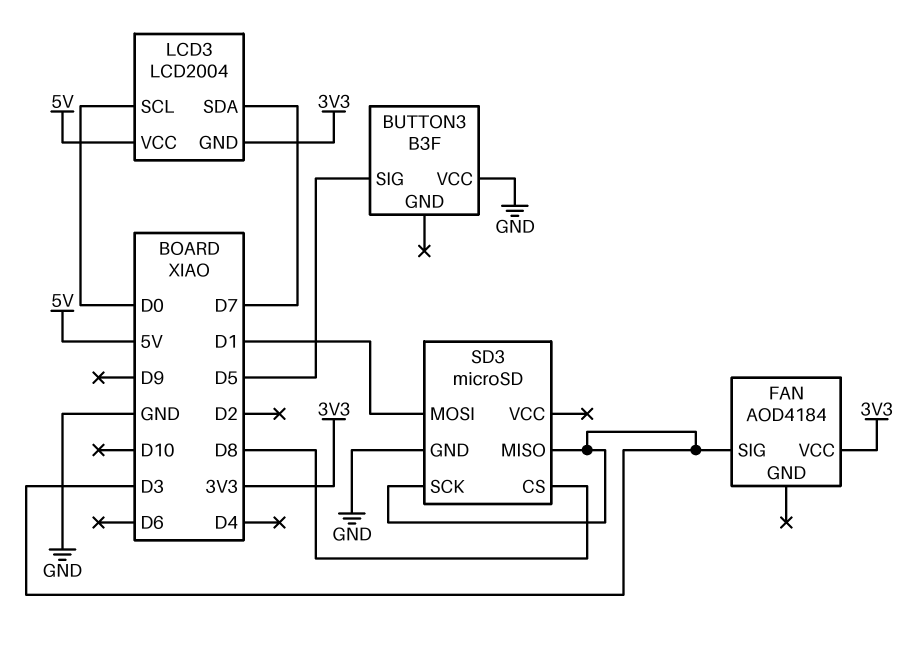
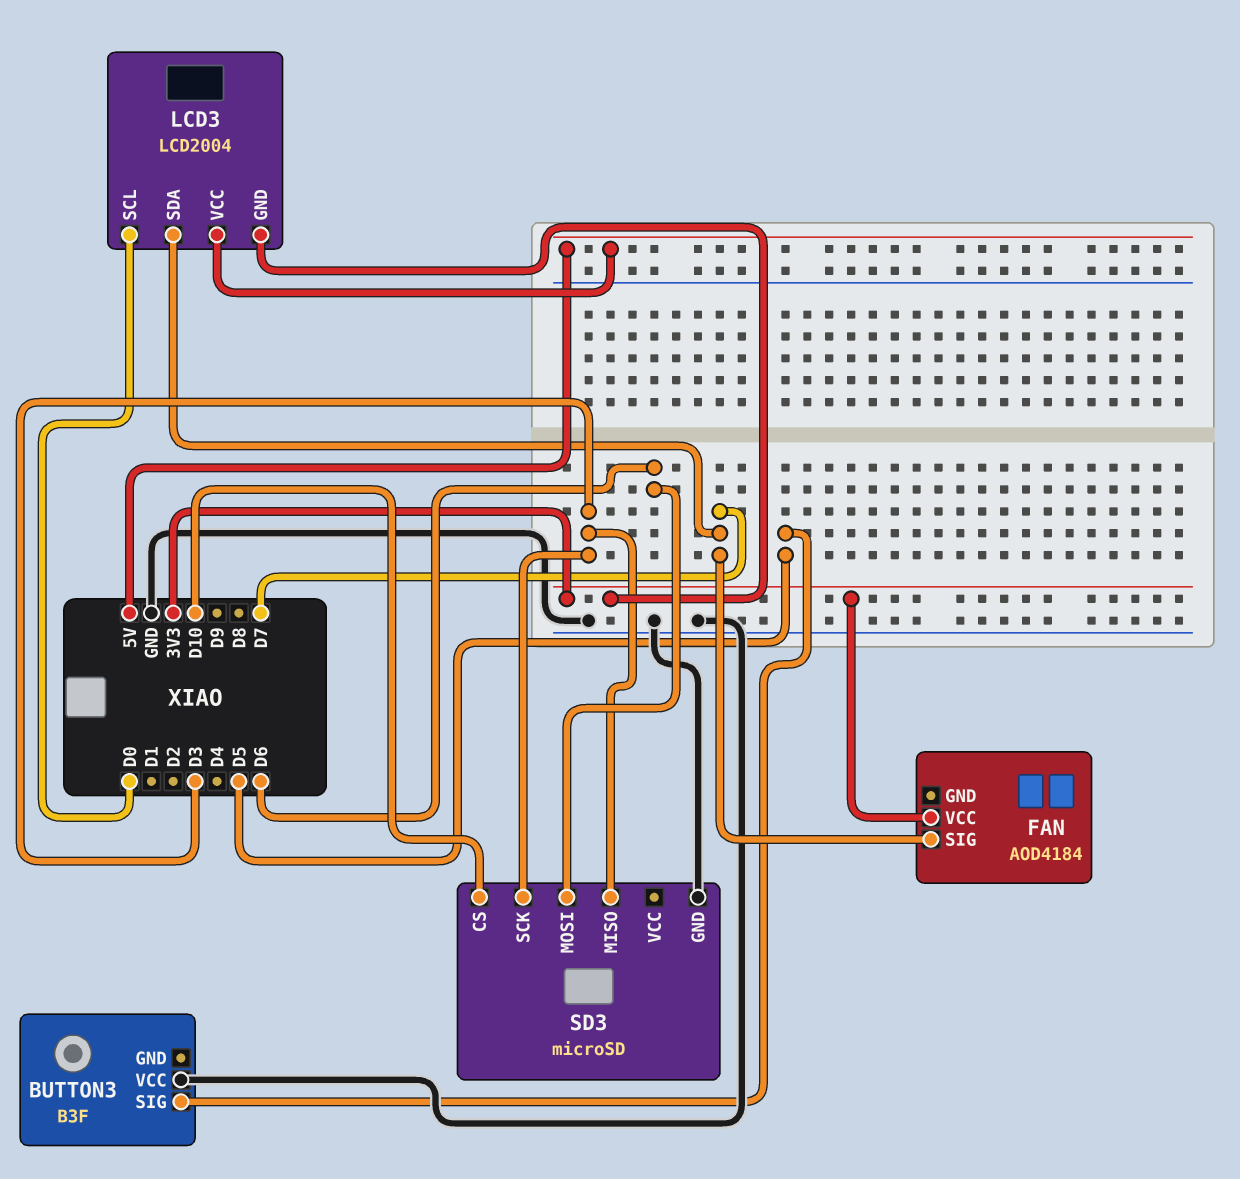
FAN pin SIG: D3 -> D7
SD3 pin CS: D8 -> D10
SD3 pin MOSI: D1 -> D6

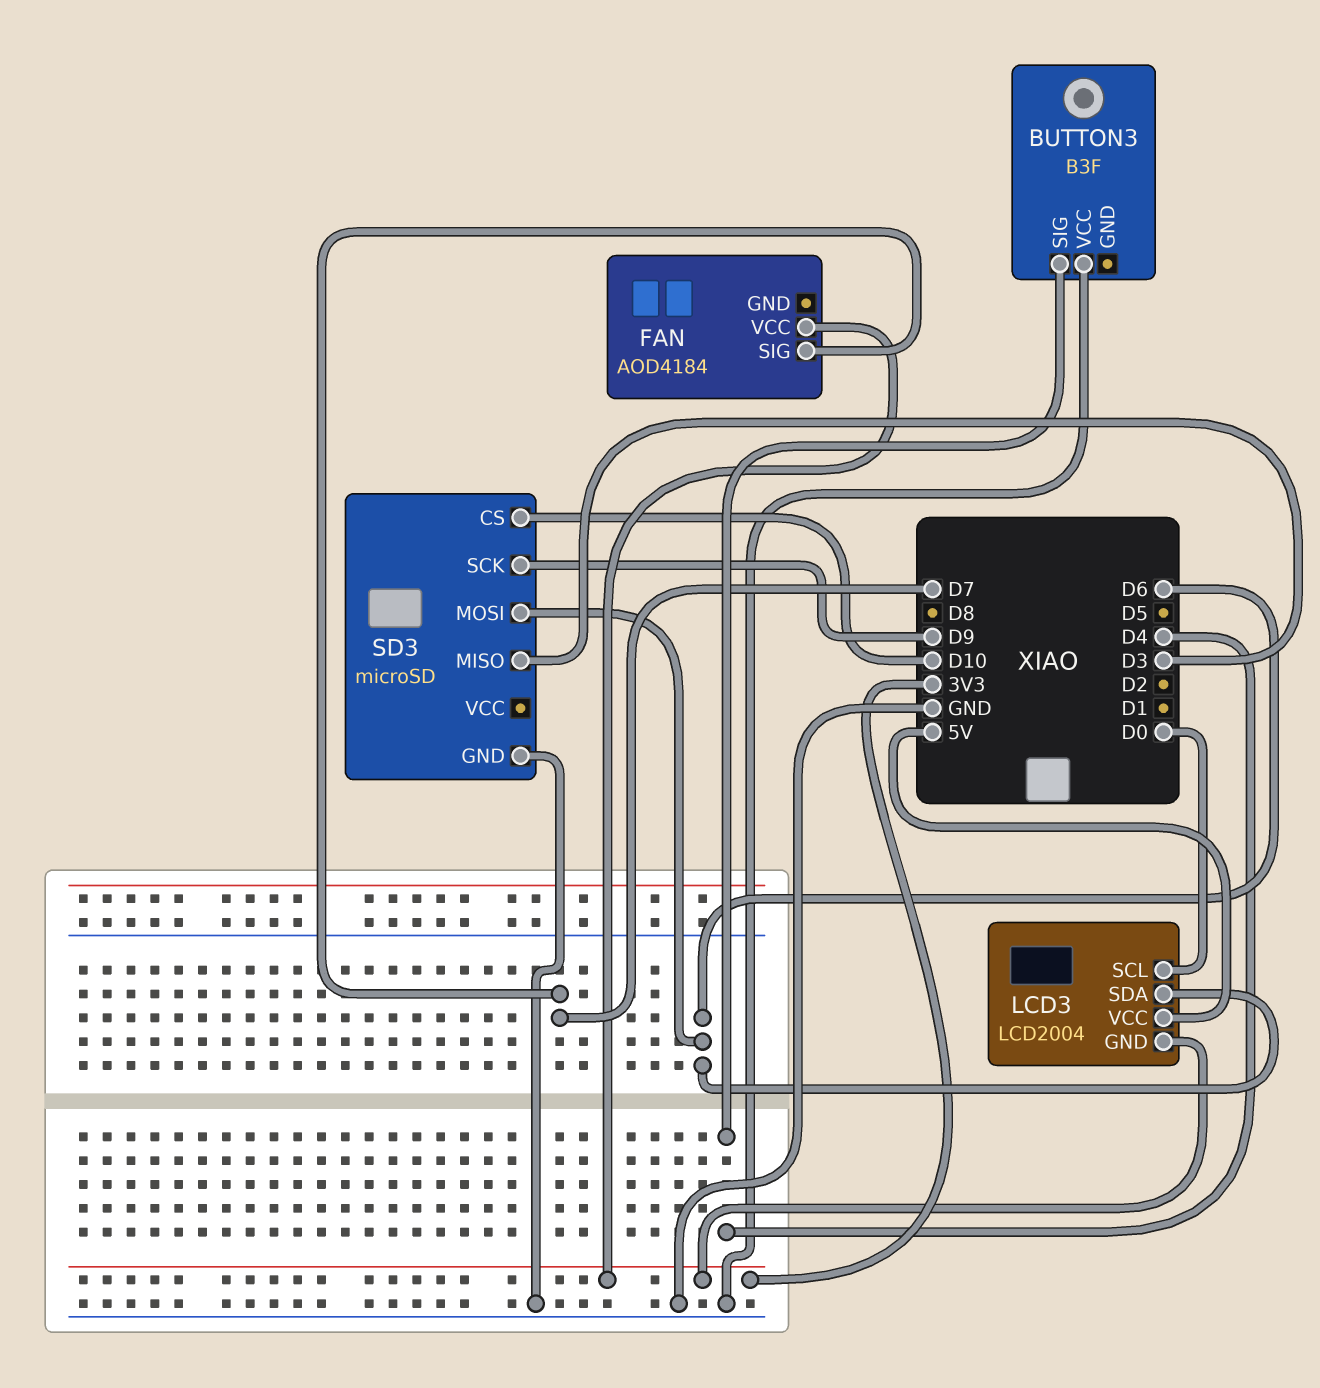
BUTTON3 pin SIG: D5 -> D4
LCD3 pin SDA: D7 -> D6
SD3 pin SCK: D3 -> D9

